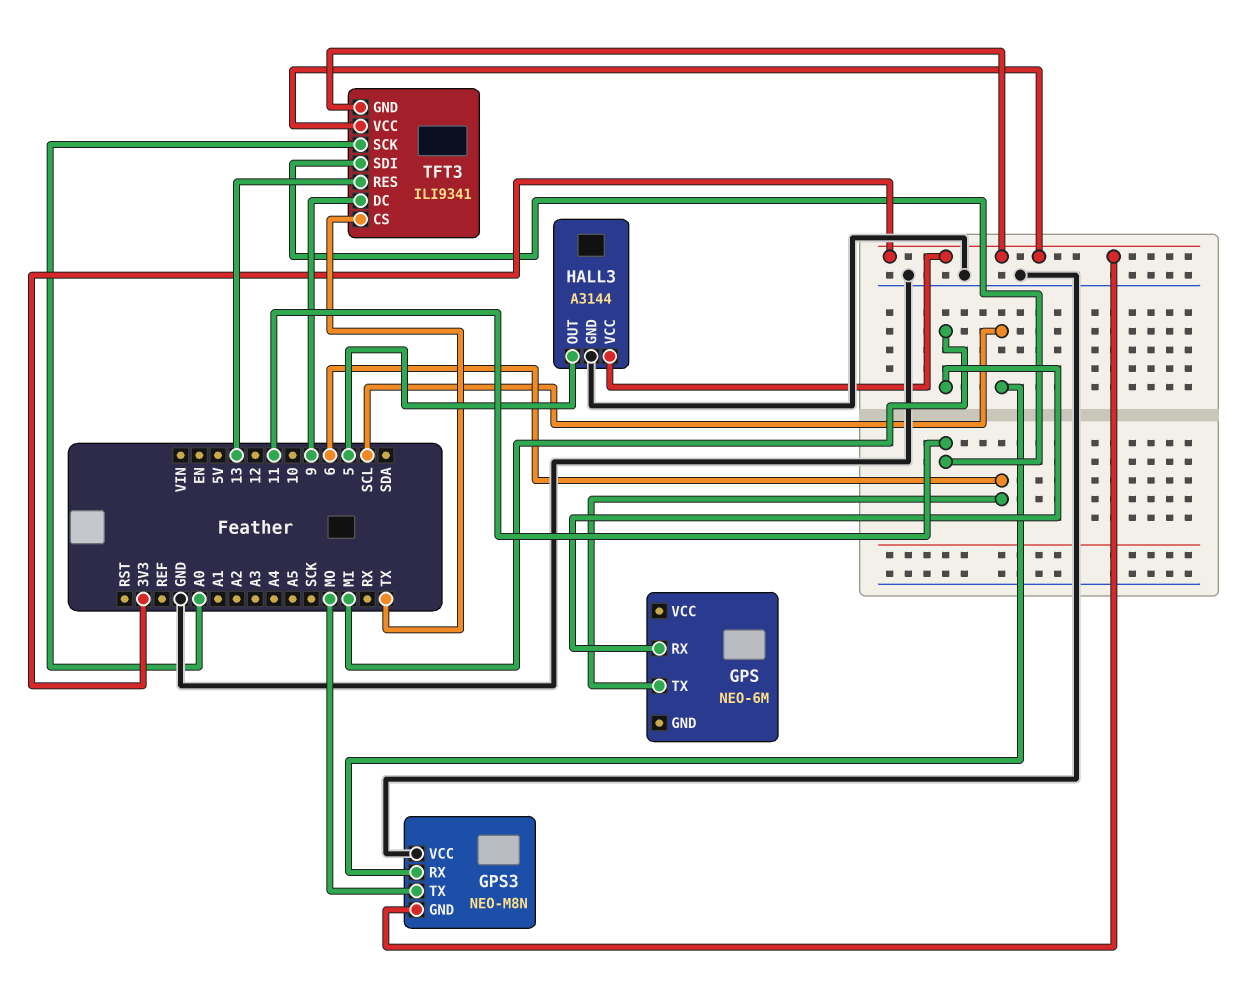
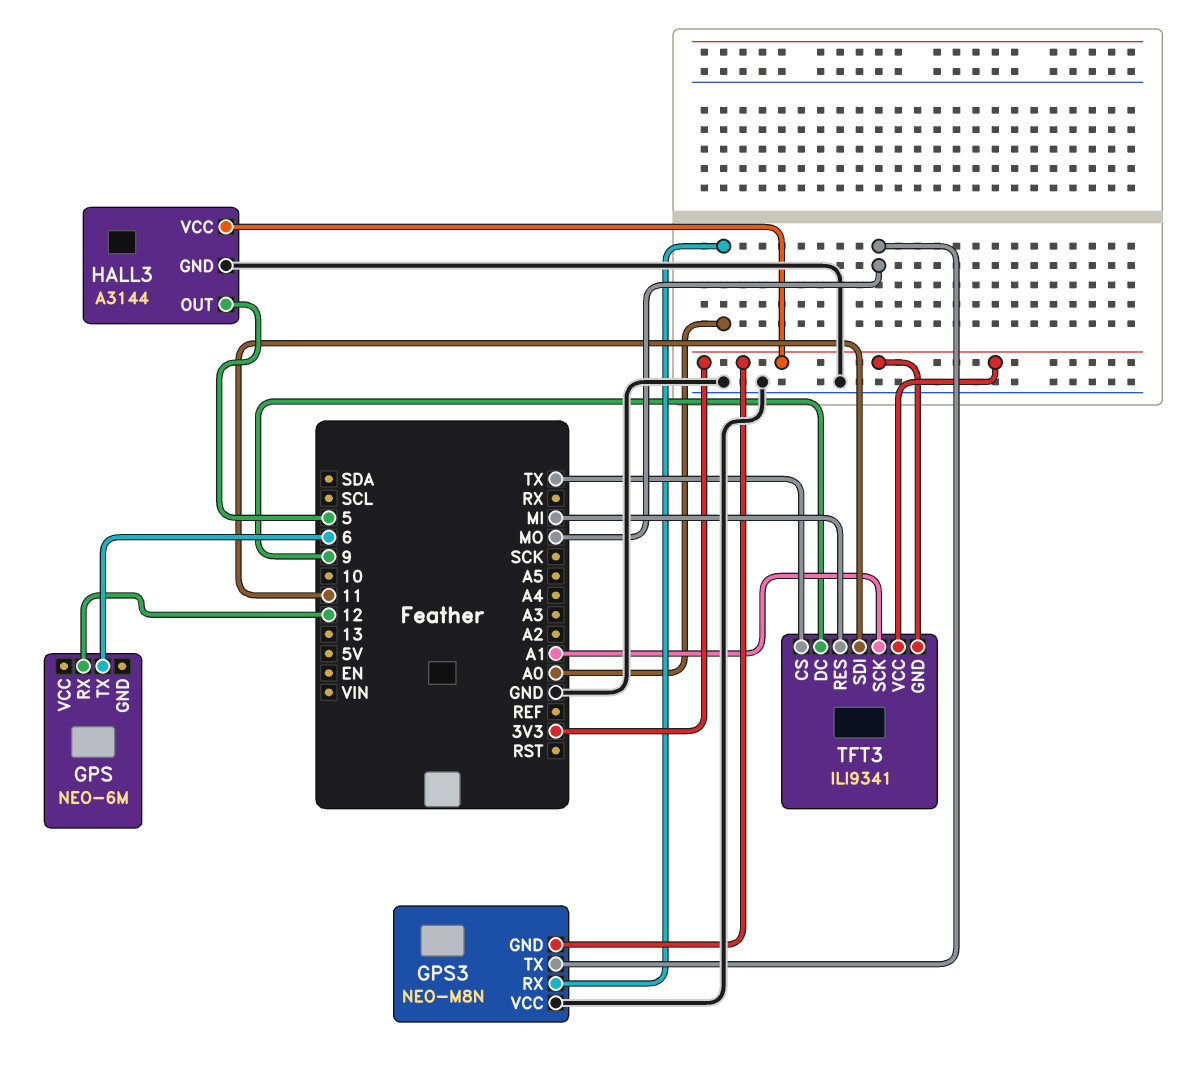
GPS pin RX: MI -> 12
GPS3 pin RX: SCL -> A0
TFT3 pin RES: 13 -> MI
TFT3 pin SCK: A0 -> A1

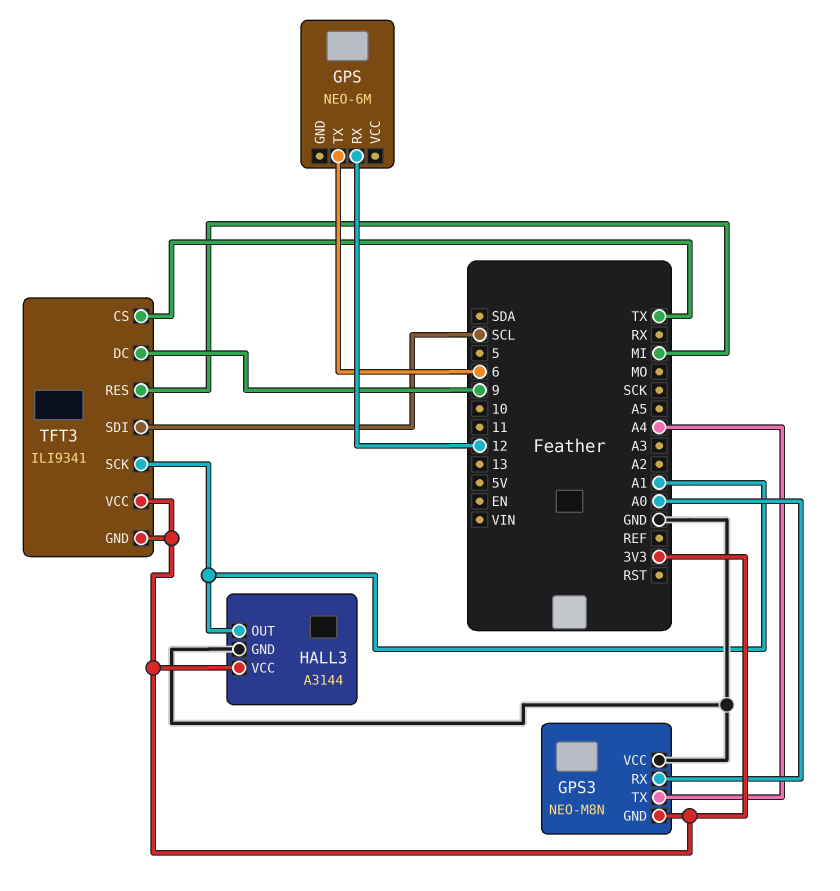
GPS3 pin TX: MO -> A4
HALL3 pin OUT: 5 -> A1
TFT3 pin SDI: 11 -> SCL

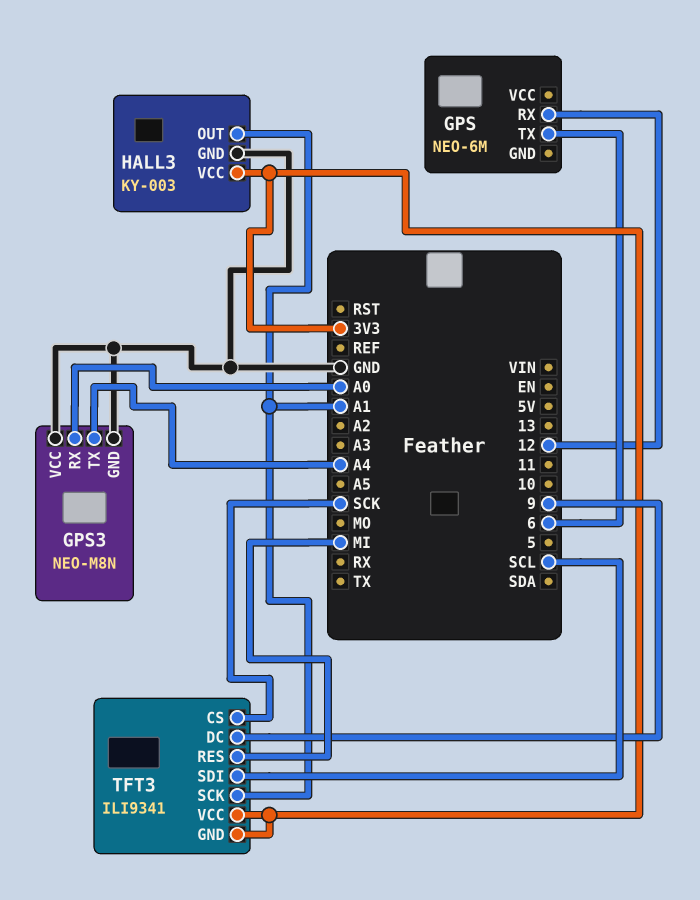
GPS3 pin GND: 3V3 -> GND
HALL3: A3144 -> KY-003
TFT3 pin CS: TX -> SCK

